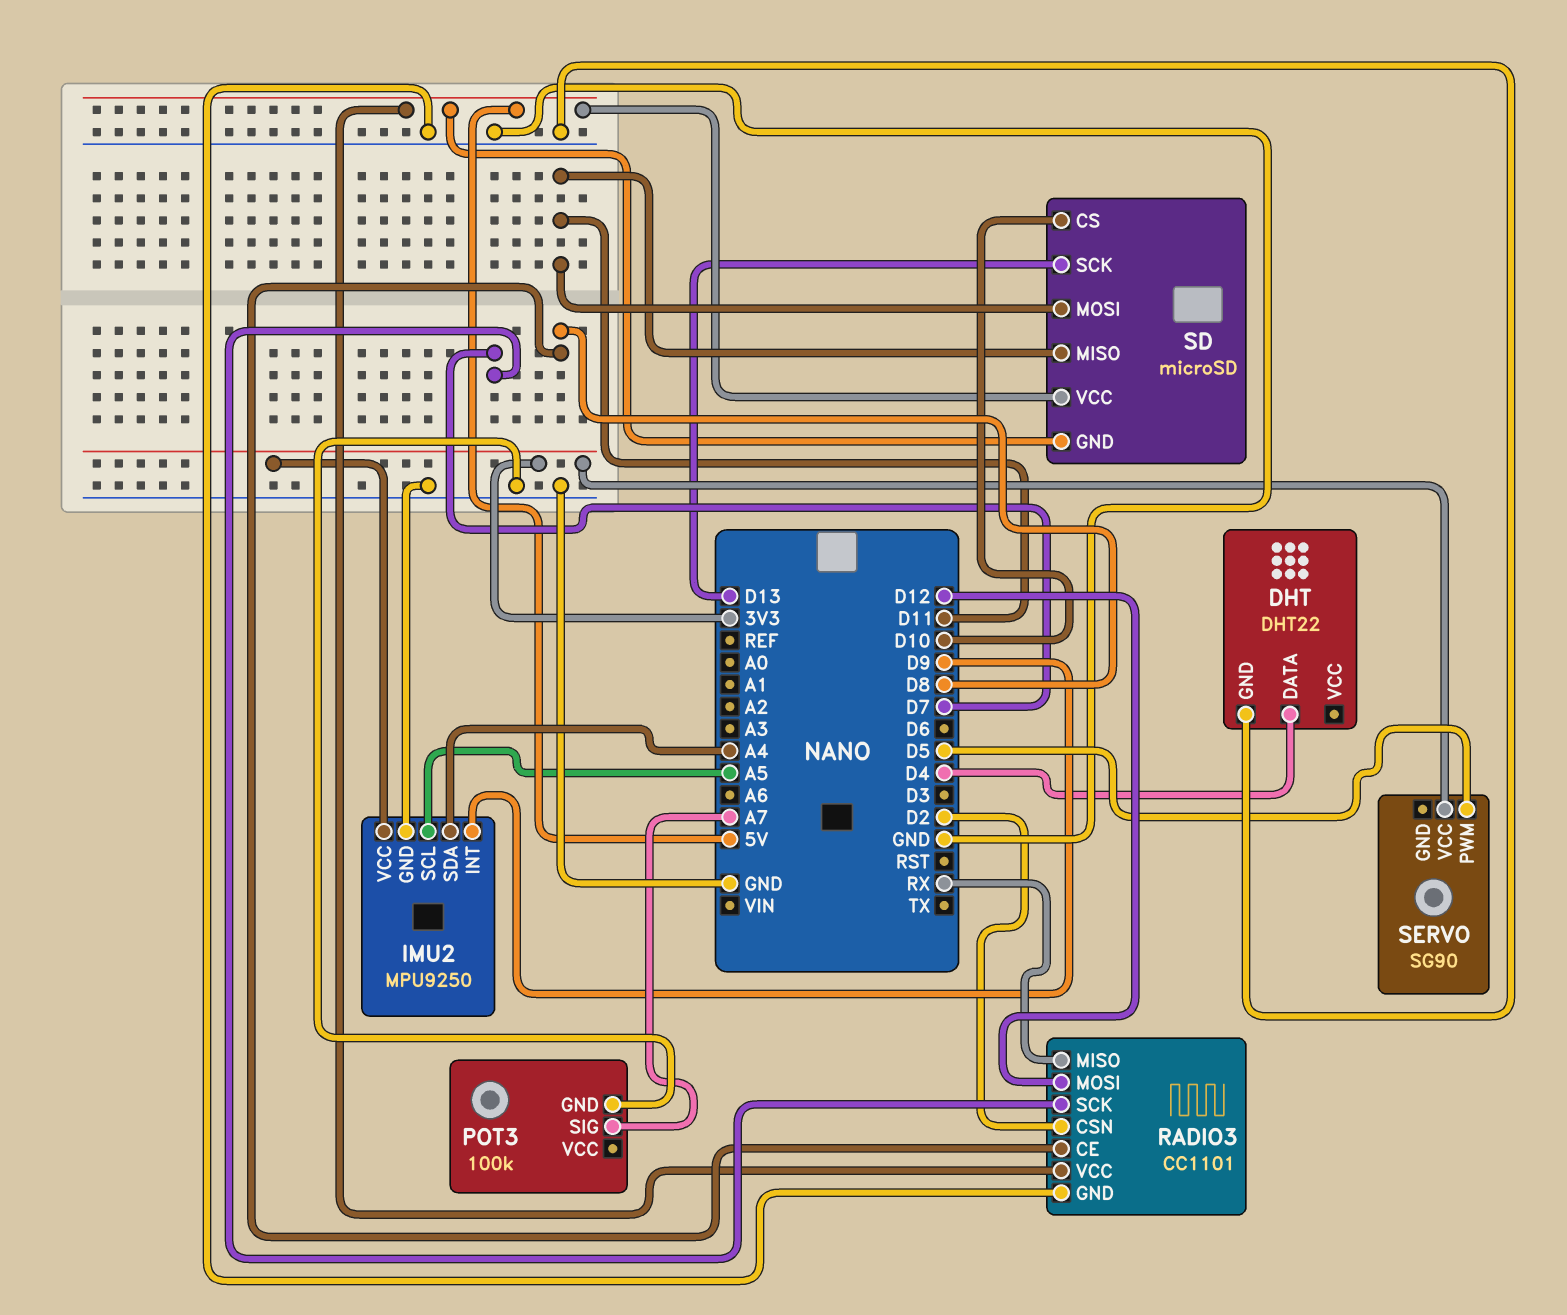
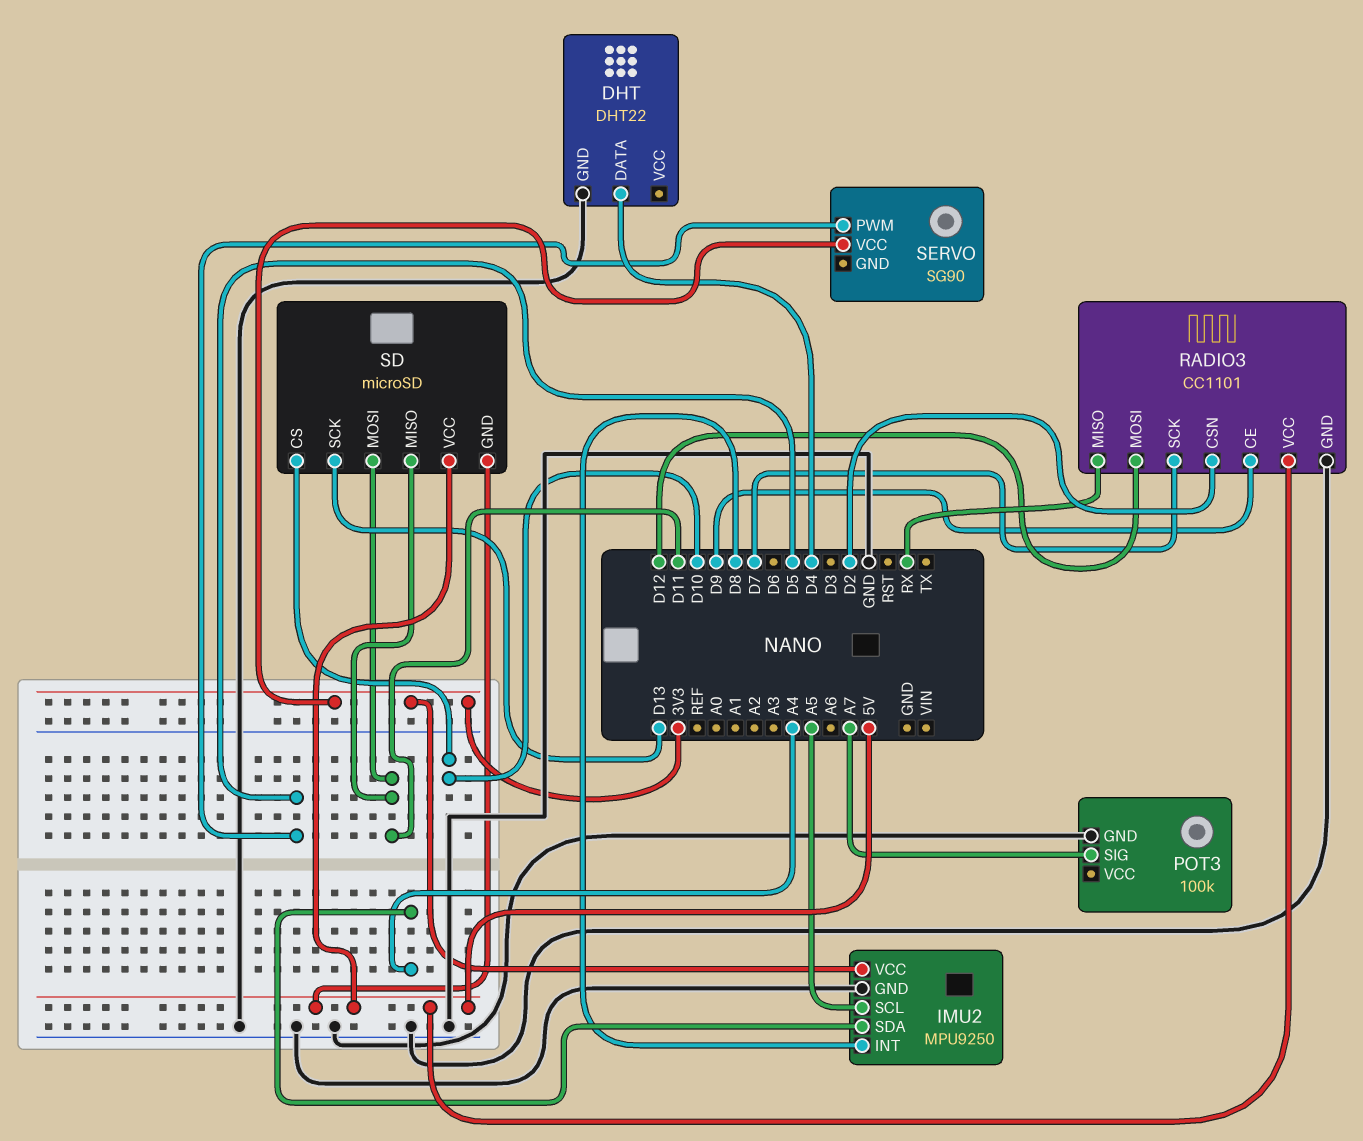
IMU2 pin INT: D9 -> D8
RADIO3 pin CE: D8 -> D9

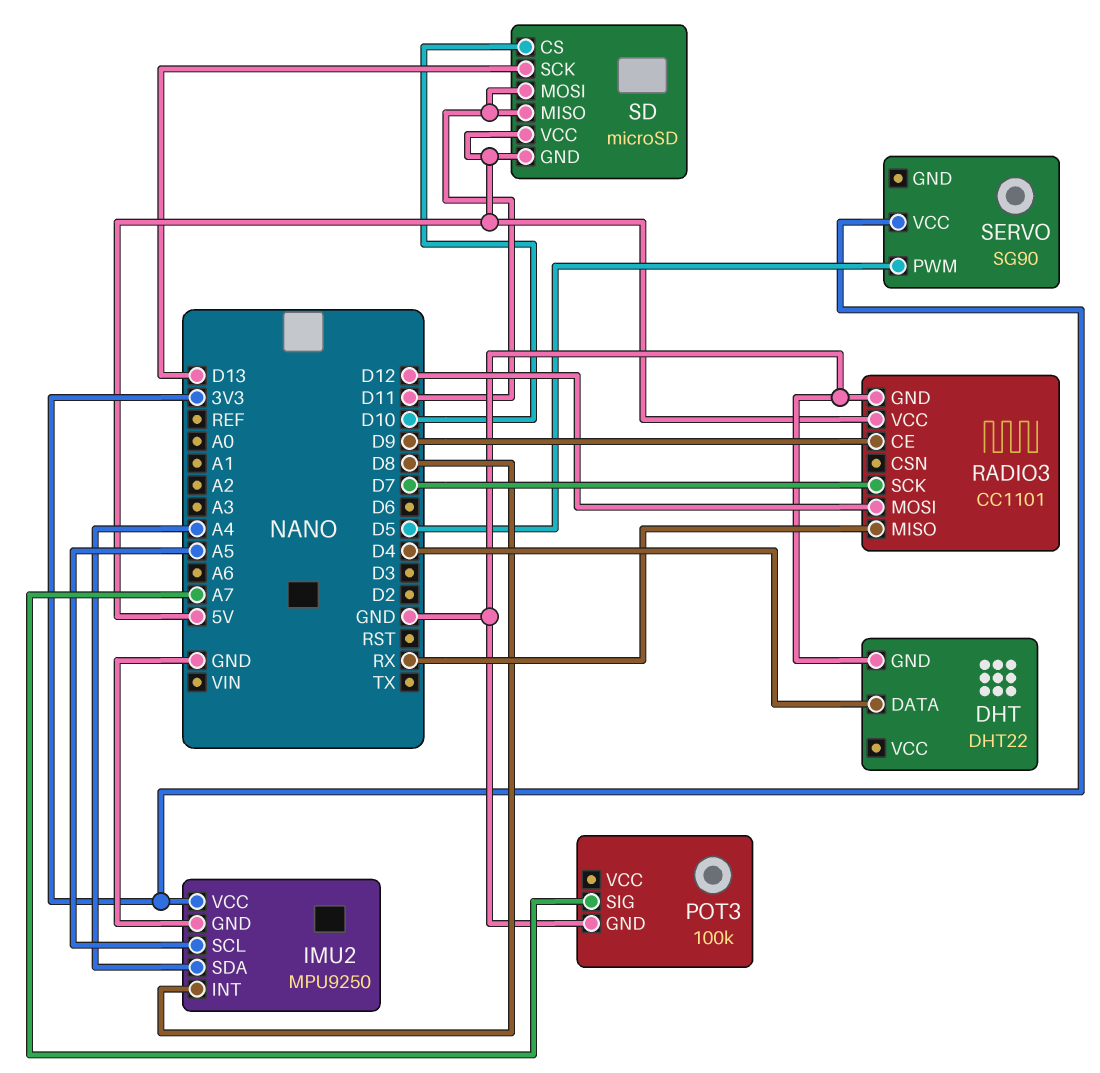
RADIO3 pin CSN: D2 -> none

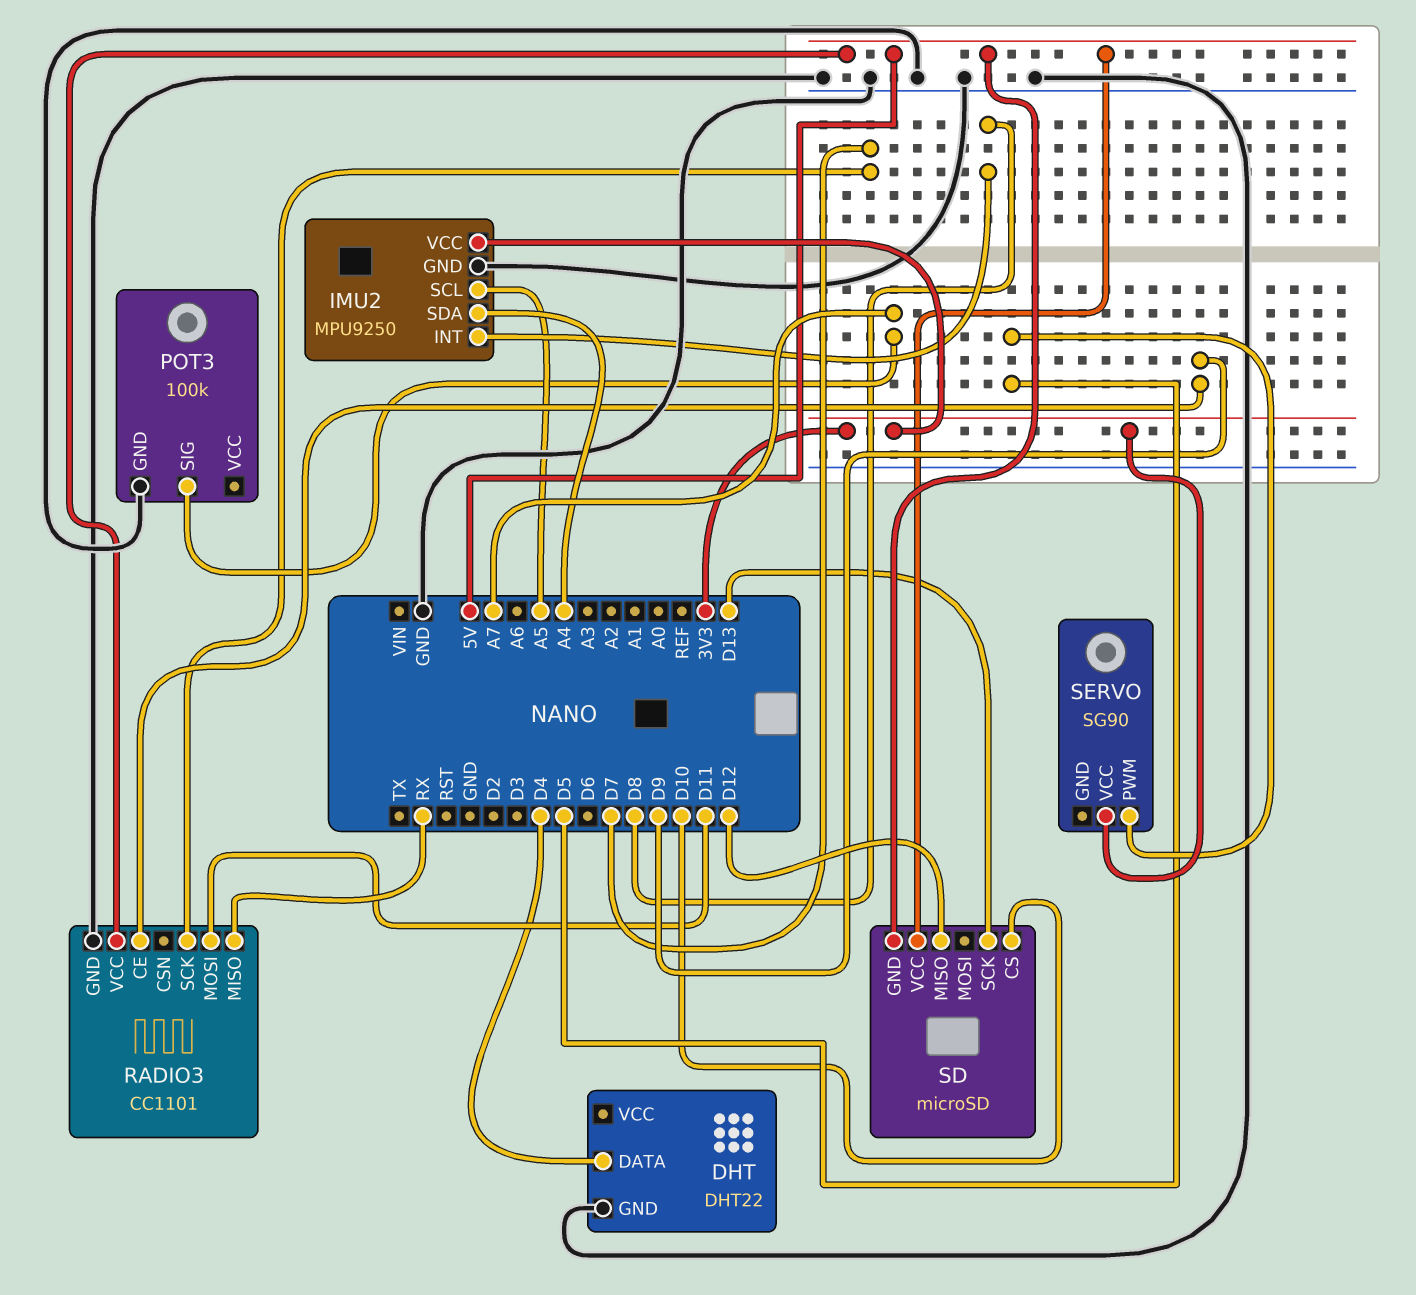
RADIO3 pin MOSI: D12 -> D11
SD pin MISO: D11 -> D12
SD pin MOSI: D11 -> none

